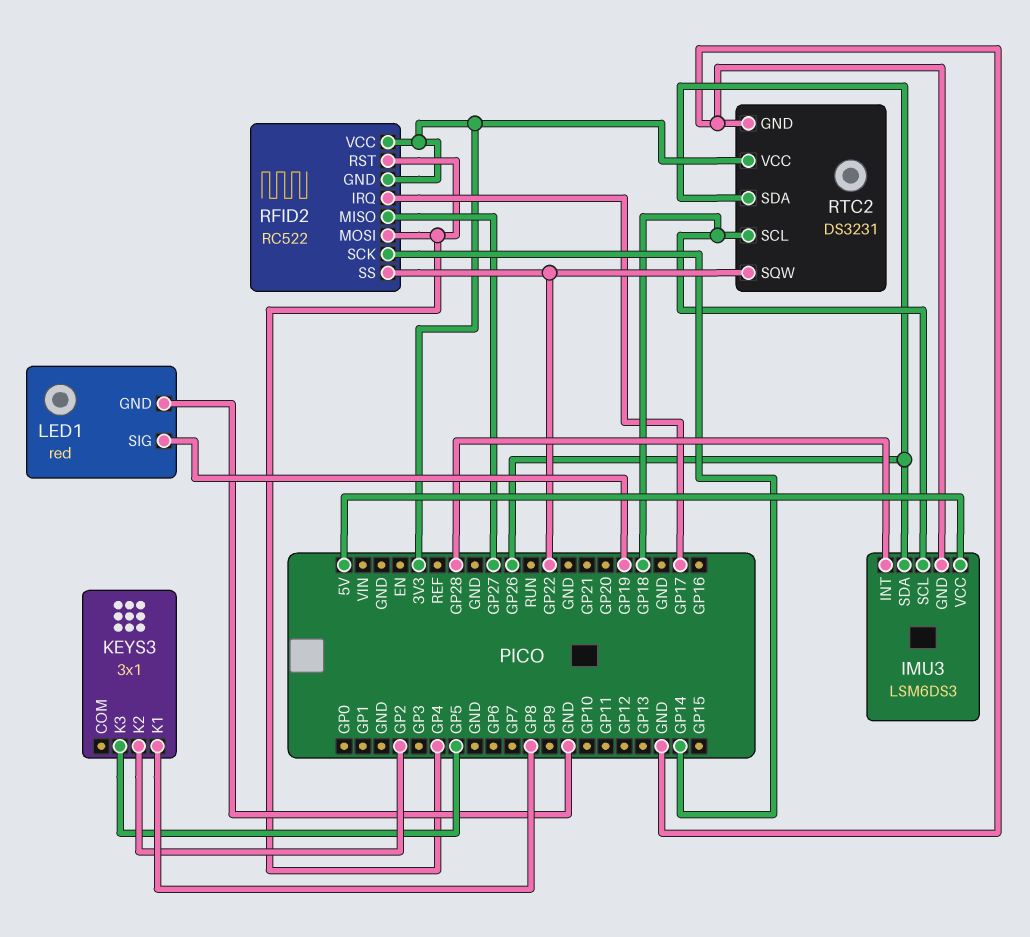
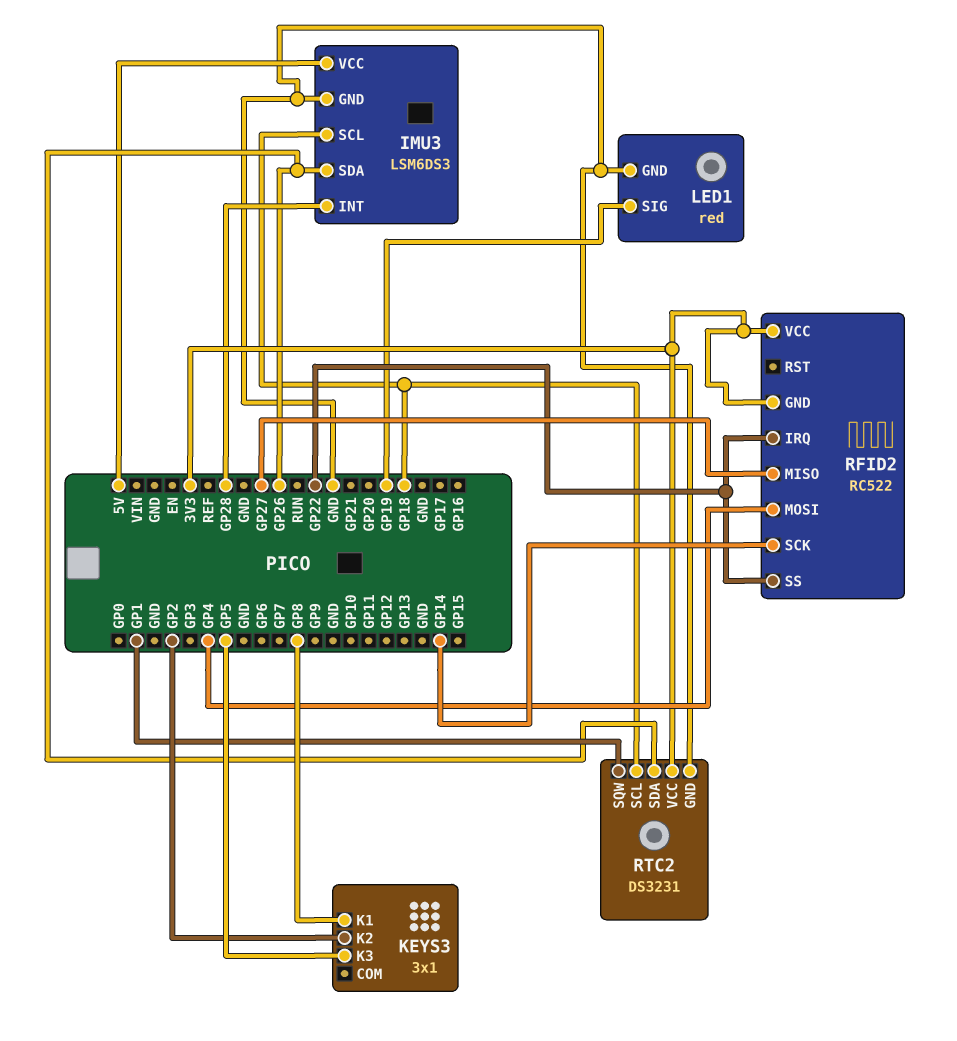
RFID2 pin IRQ: GP17 -> GP22
RFID2 pin RST: GP4 -> none
RTC2 pin SQW: GP22 -> GP1

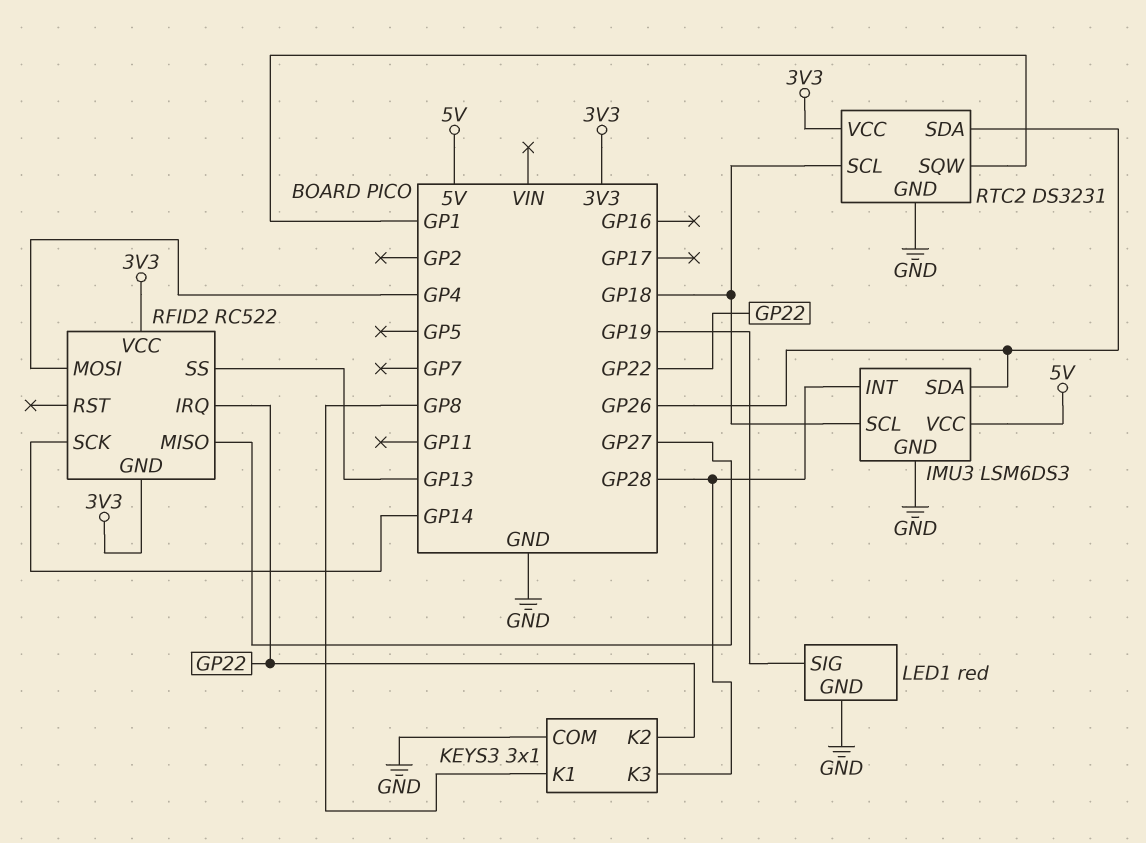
KEYS3 pin COM: none -> GND
KEYS3 pin K2: GP2 -> GP22
KEYS3 pin K3: GP5 -> GP28
RFID2 pin SS: GP22 -> GP13

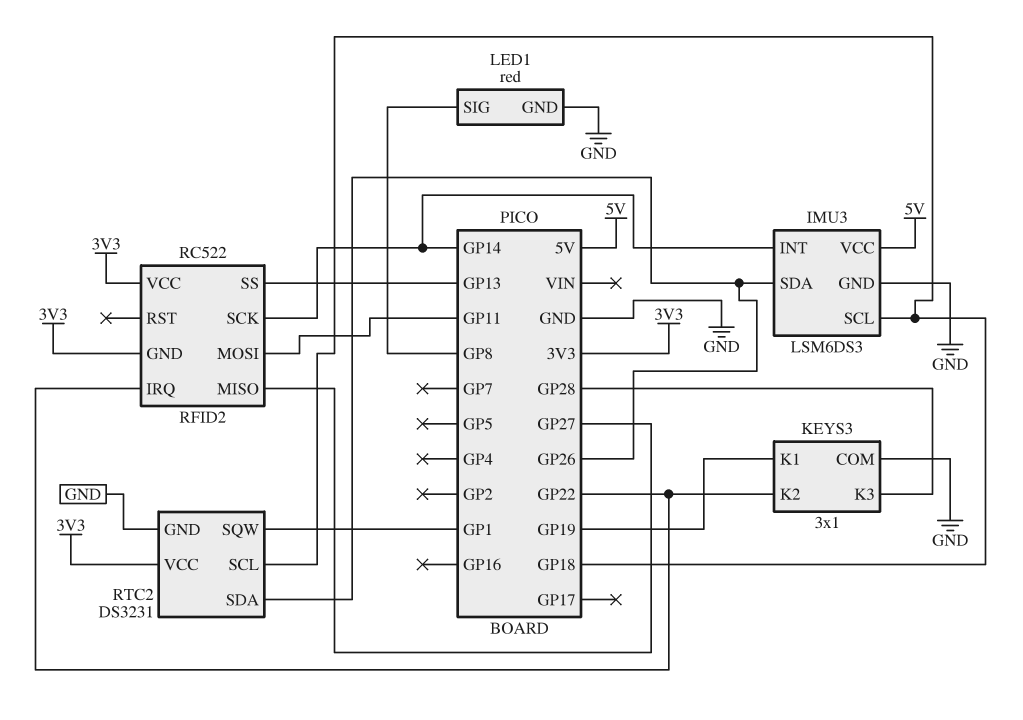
IMU3 pin INT: GP28 -> GP14
KEYS3 pin K1: GP8 -> GP19
LED1 pin SIG: GP19 -> GP8
RFID2 pin MOSI: GP4 -> GP11

